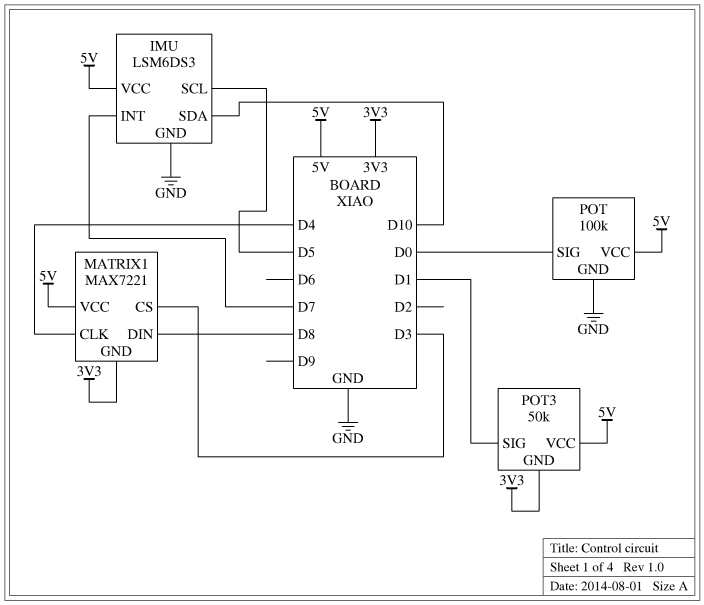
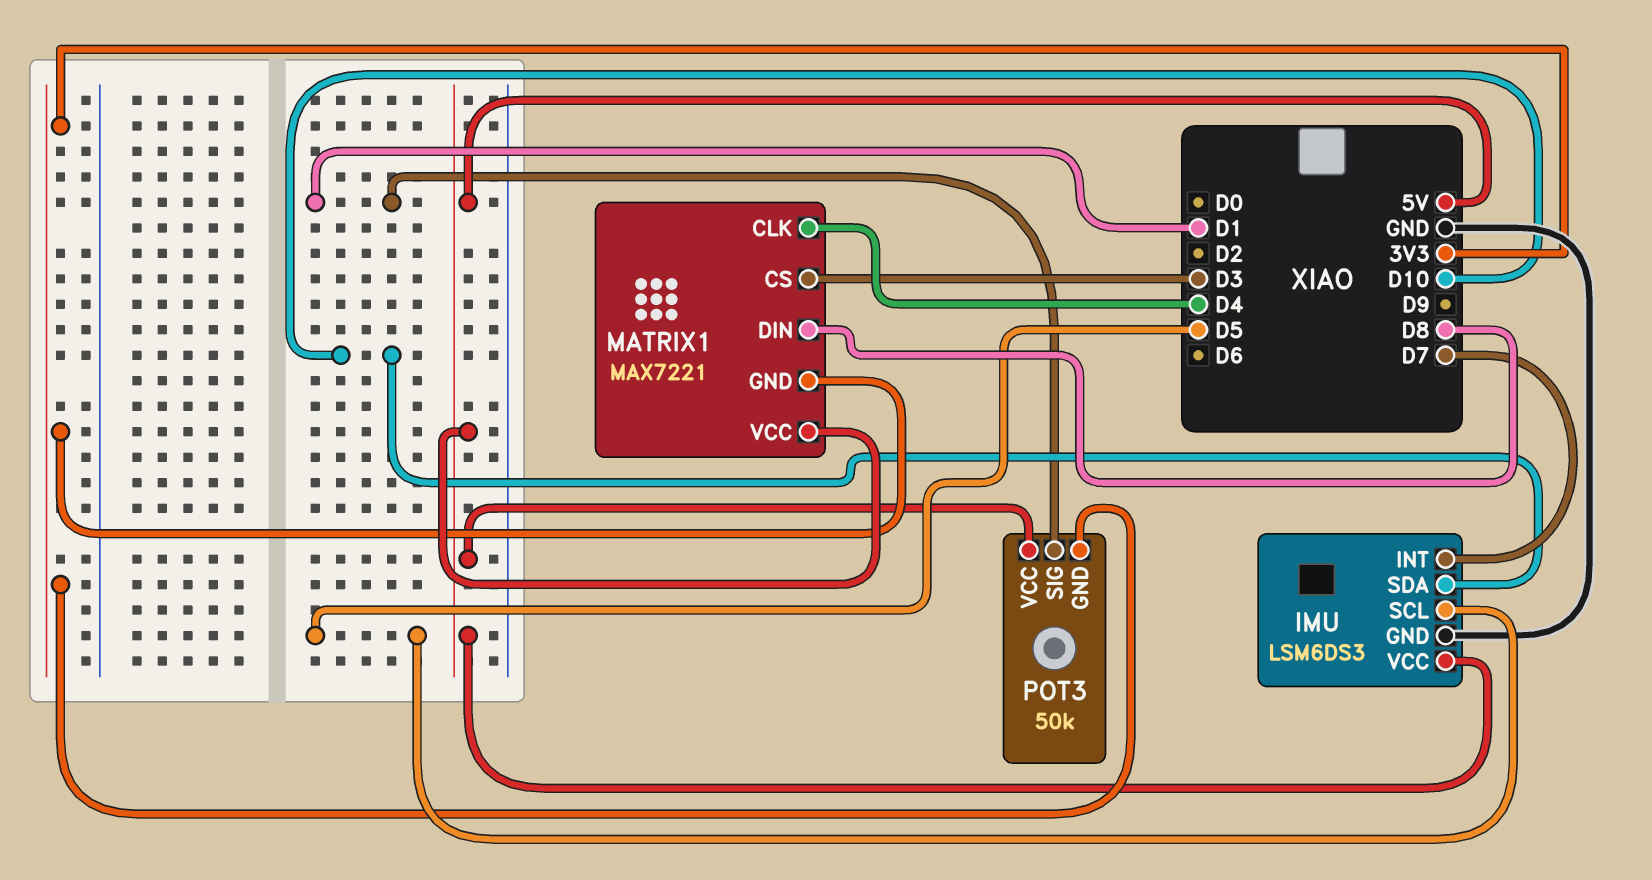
POT: 100k -> none
POT pin GND: GND -> none
POT pin SIG: D0 -> none
POT pin VCC: 5V -> none

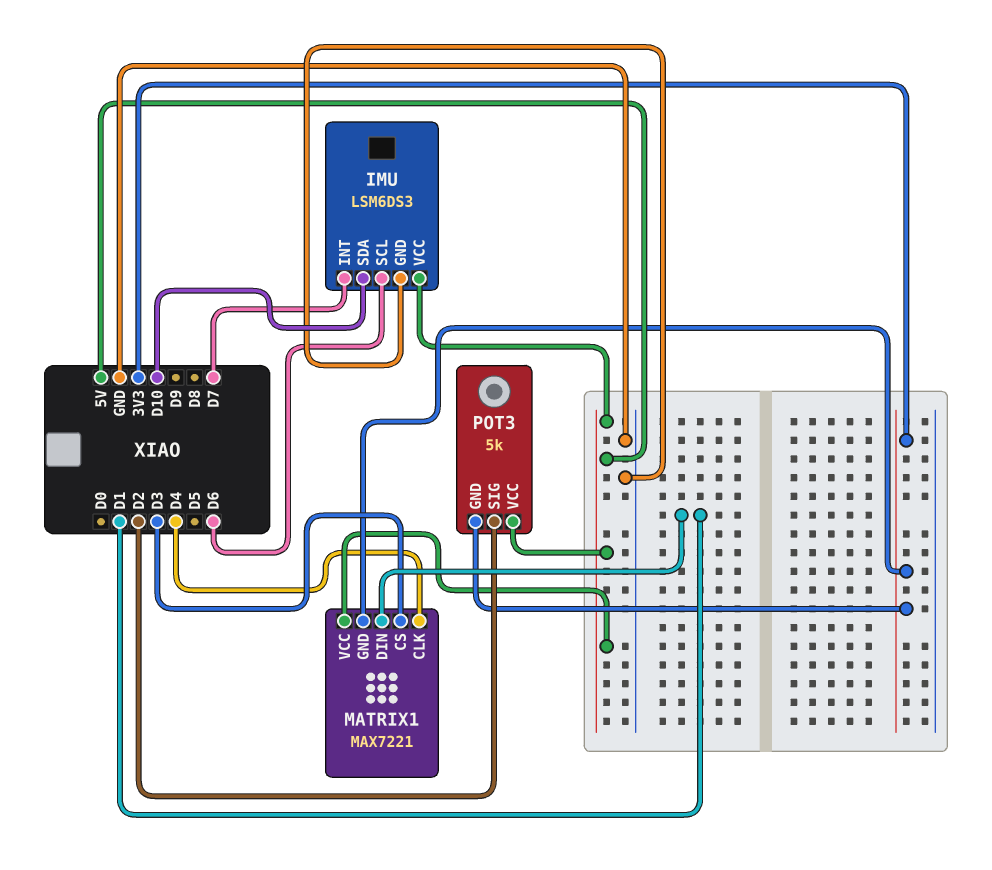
IMU pin SCL: D5 -> D6
MATRIX1 pin DIN: D8 -> D1
POT3: 50k -> 5k
POT3 pin SIG: D1 -> D2

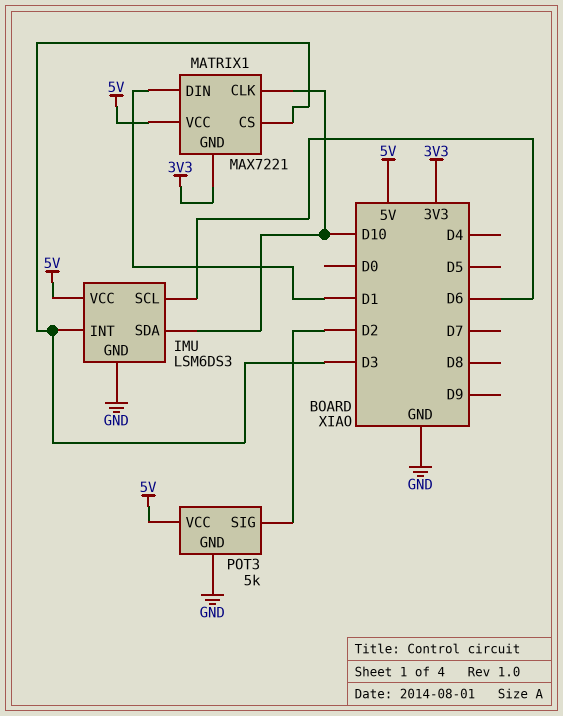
IMU pin INT: D7 -> D3
MATRIX1 pin CLK: D4 -> D10
POT3 pin GND: 3V3 -> GND

